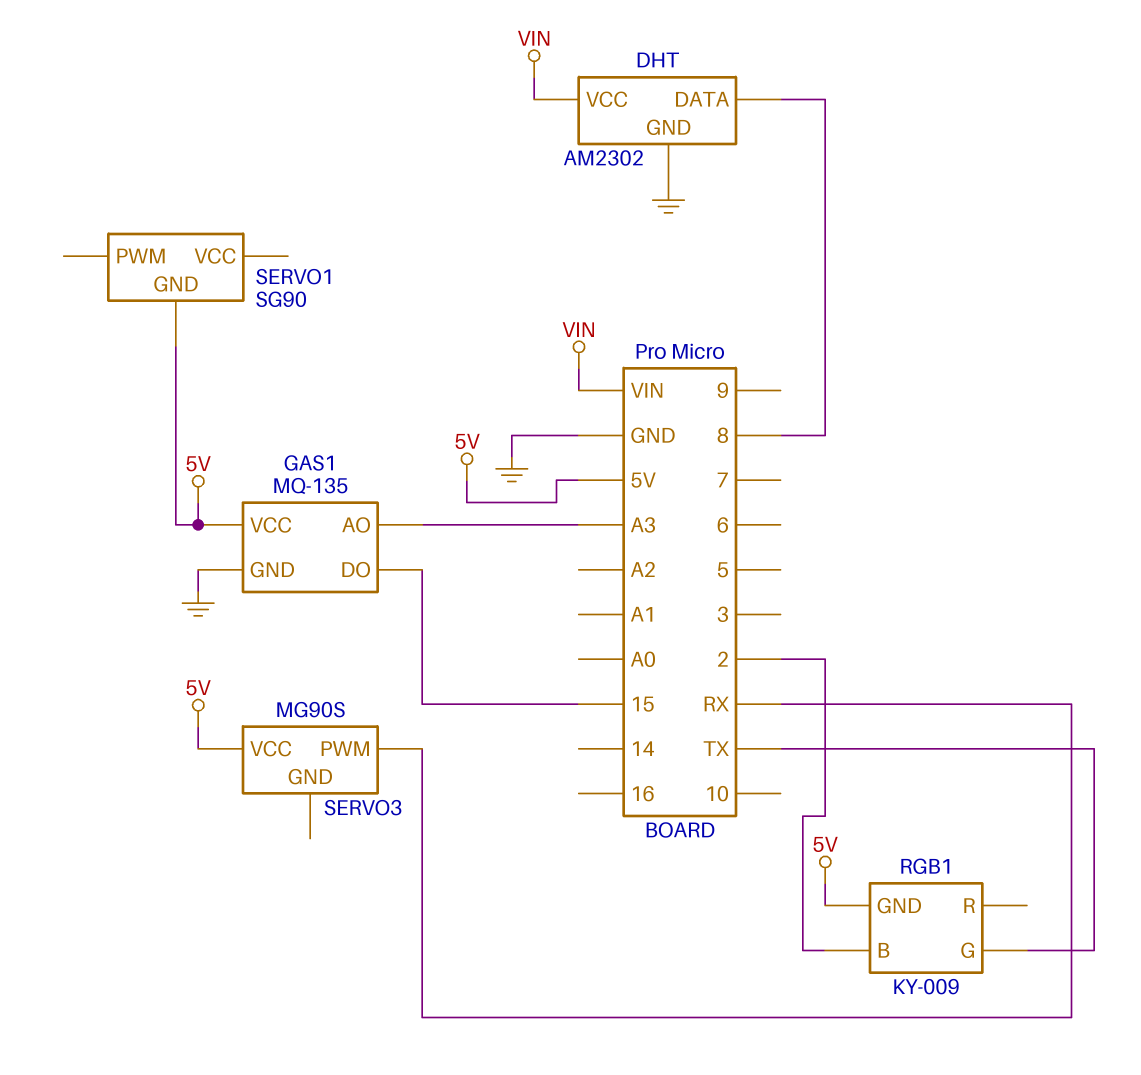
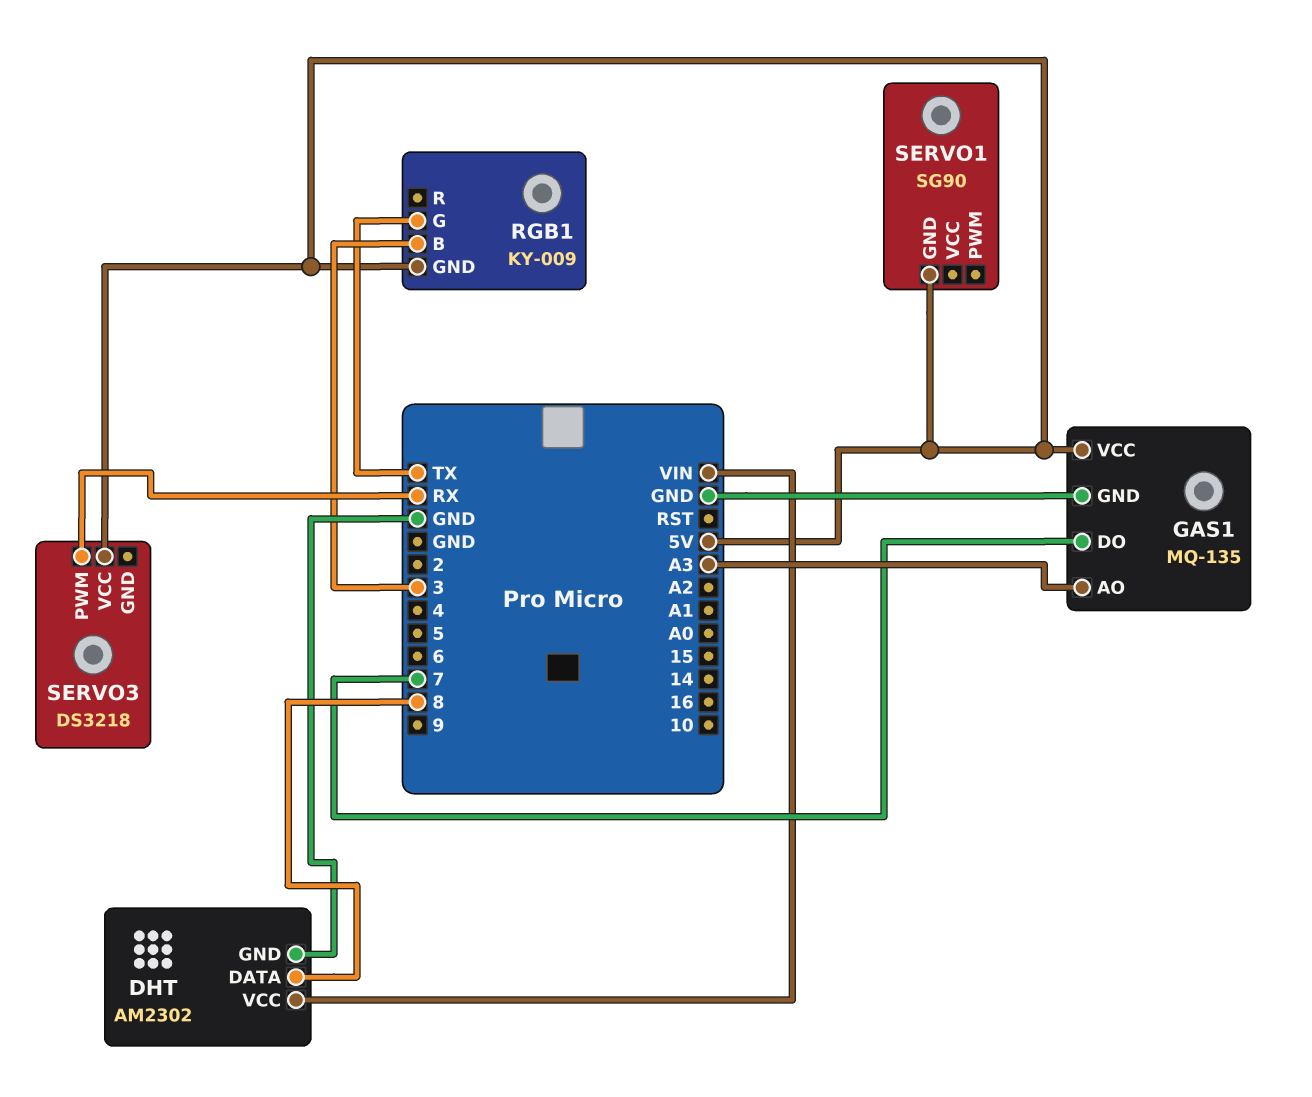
GAS1 pin DO: 15 -> 7
RGB1 pin B: 2 -> 3
SERVO3: MG90S -> DS3218

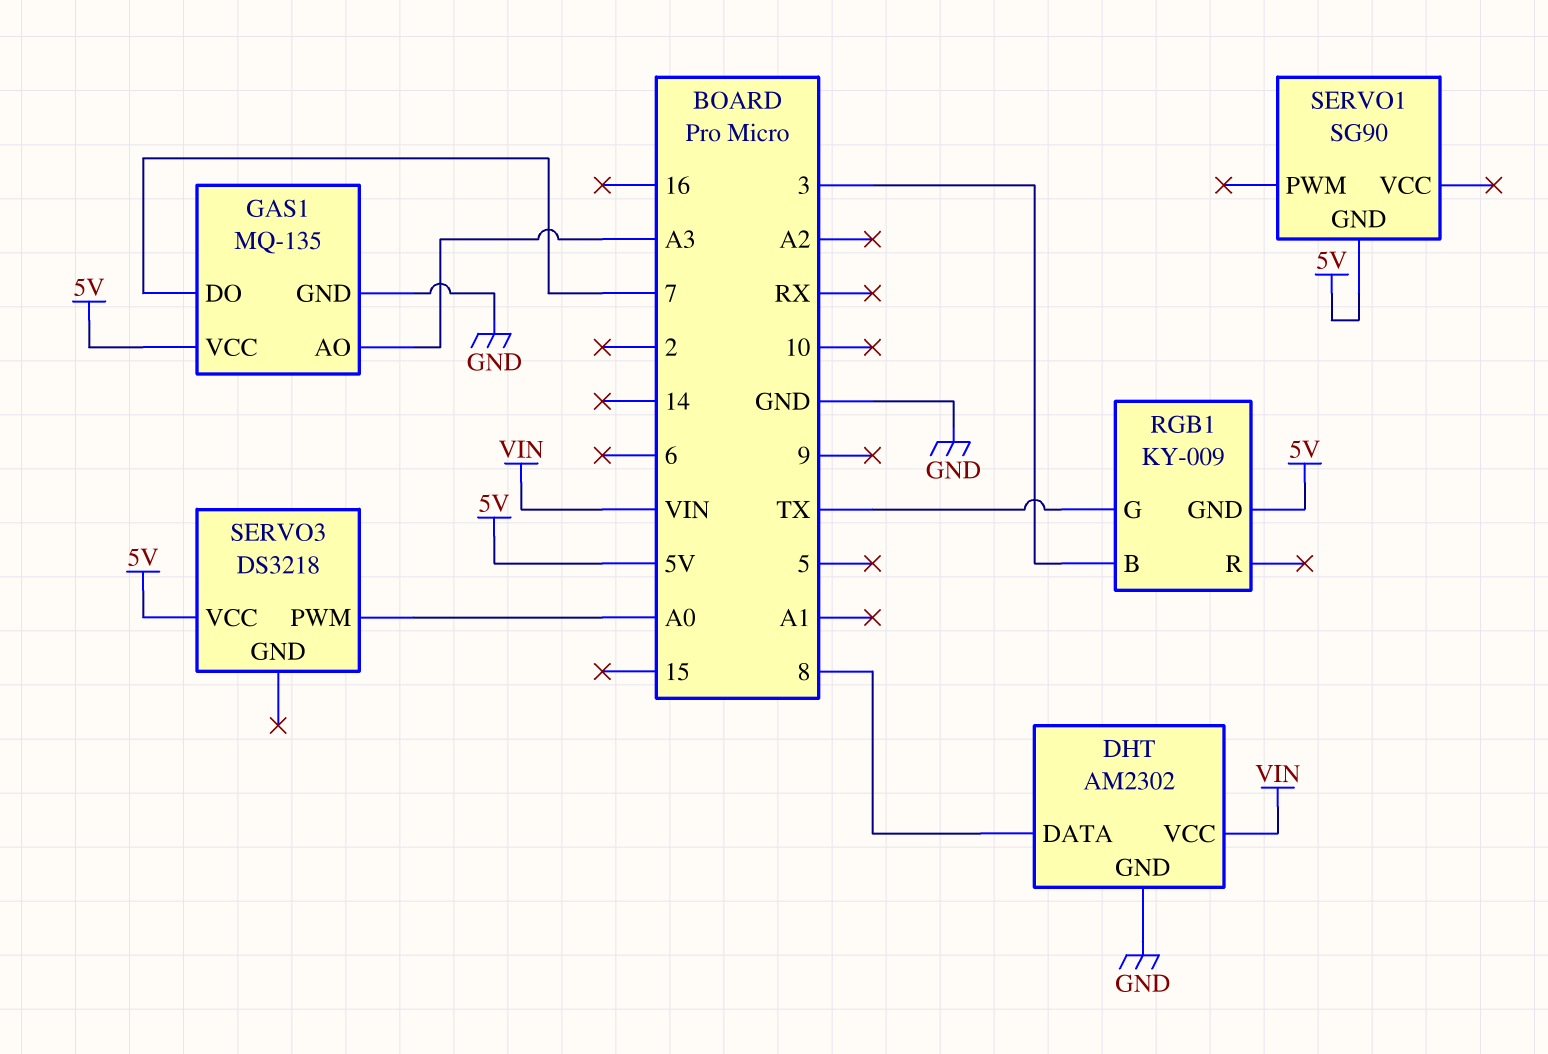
SERVO3 pin PWM: RX -> A0

